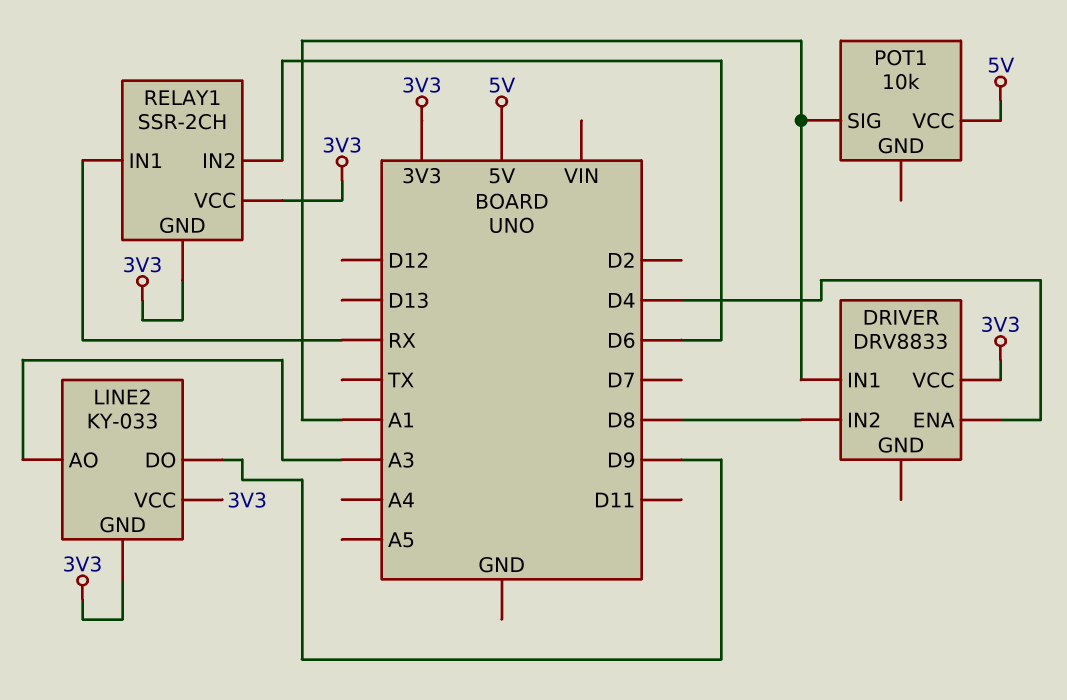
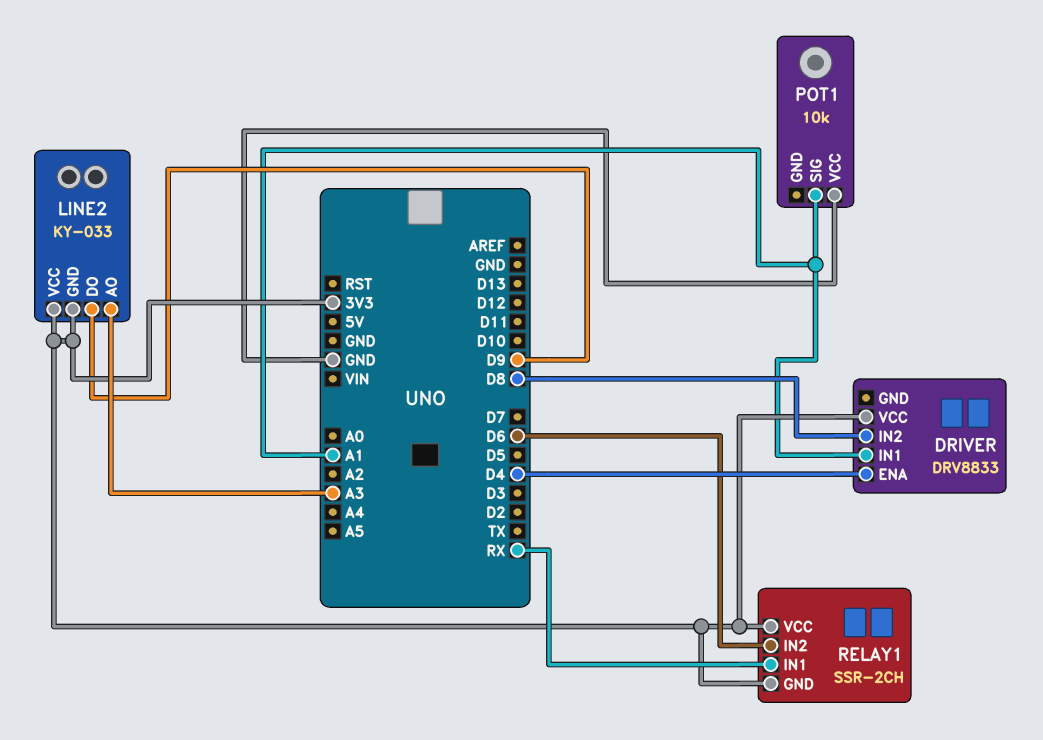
POT1 pin VCC: 5V -> GND

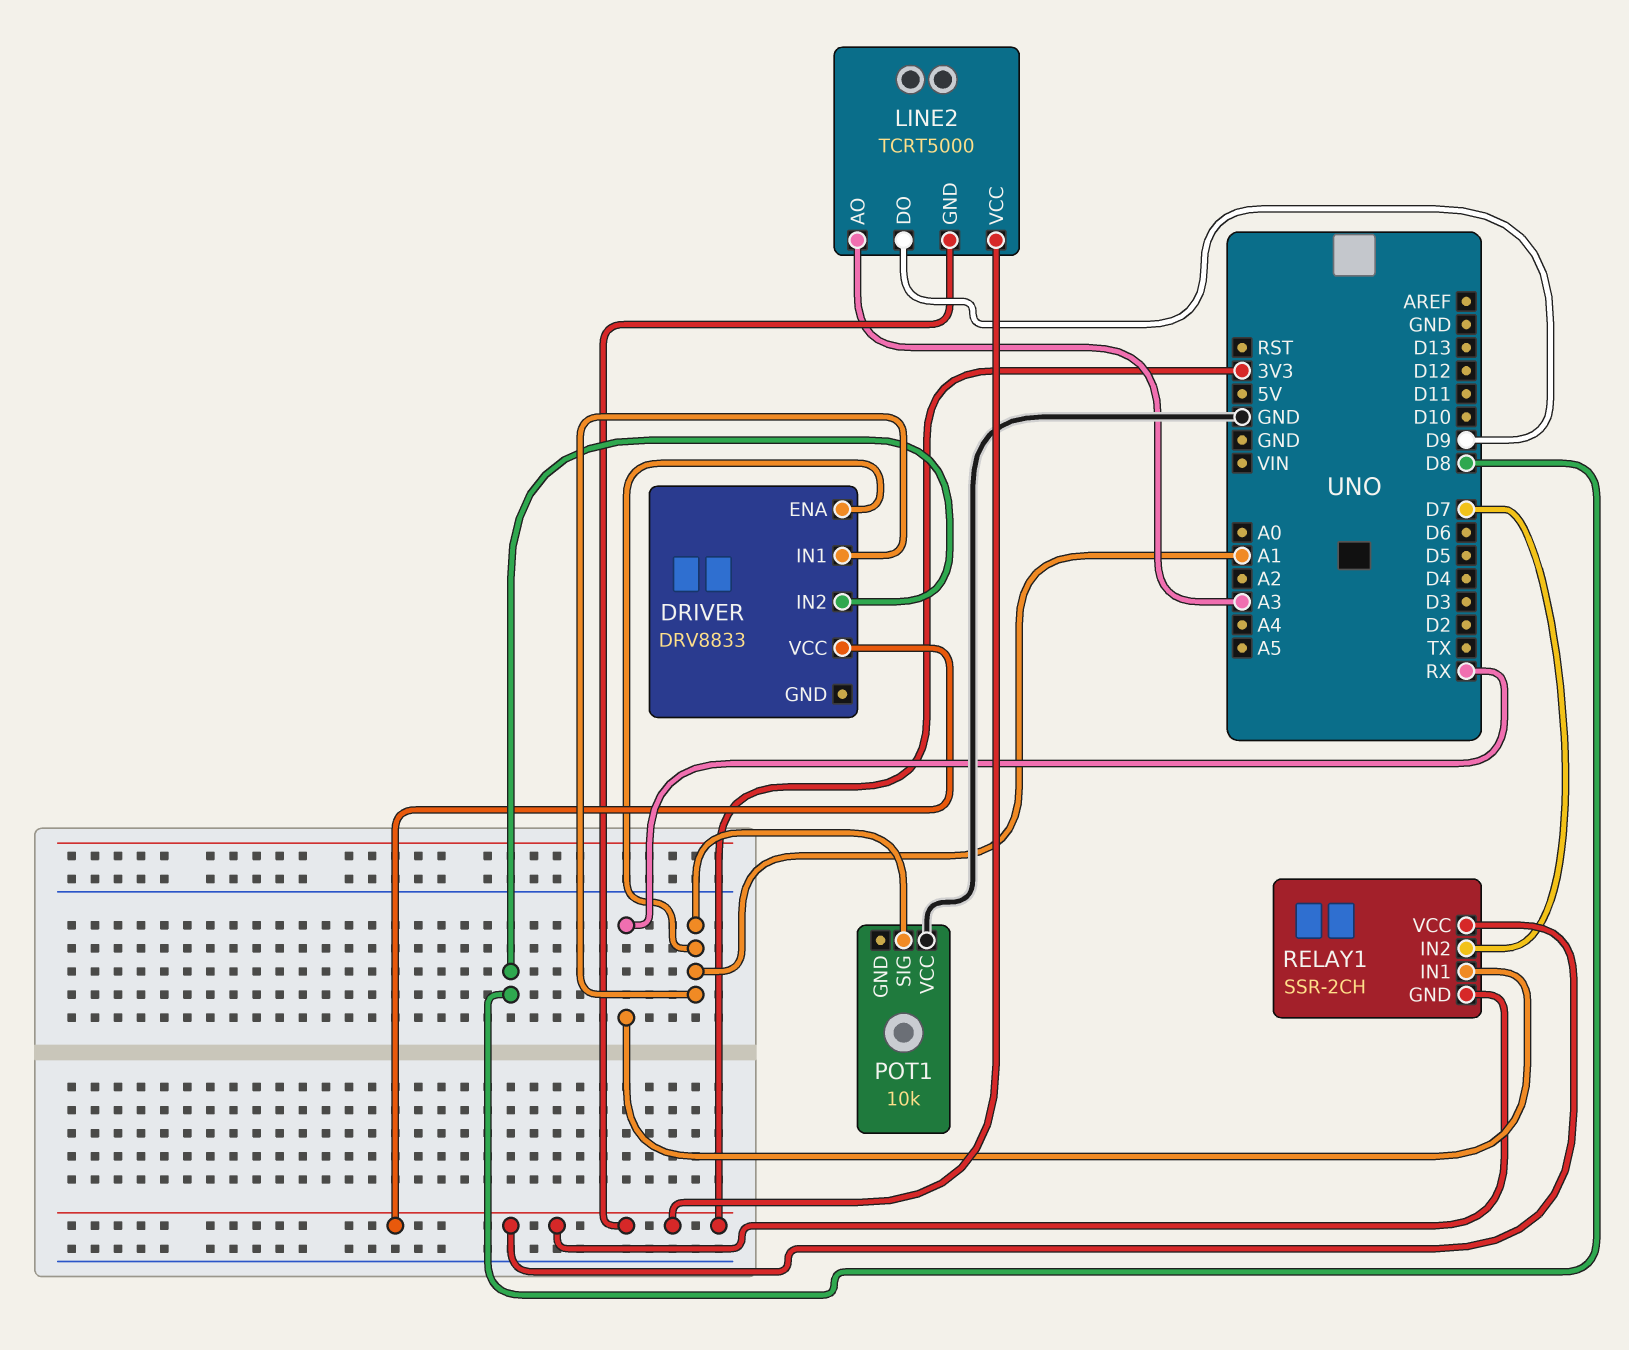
DRIVER pin ENA: D4 -> A1
LINE2: KY-033 -> TCRT5000
RELAY1 pin IN2: D6 -> D7

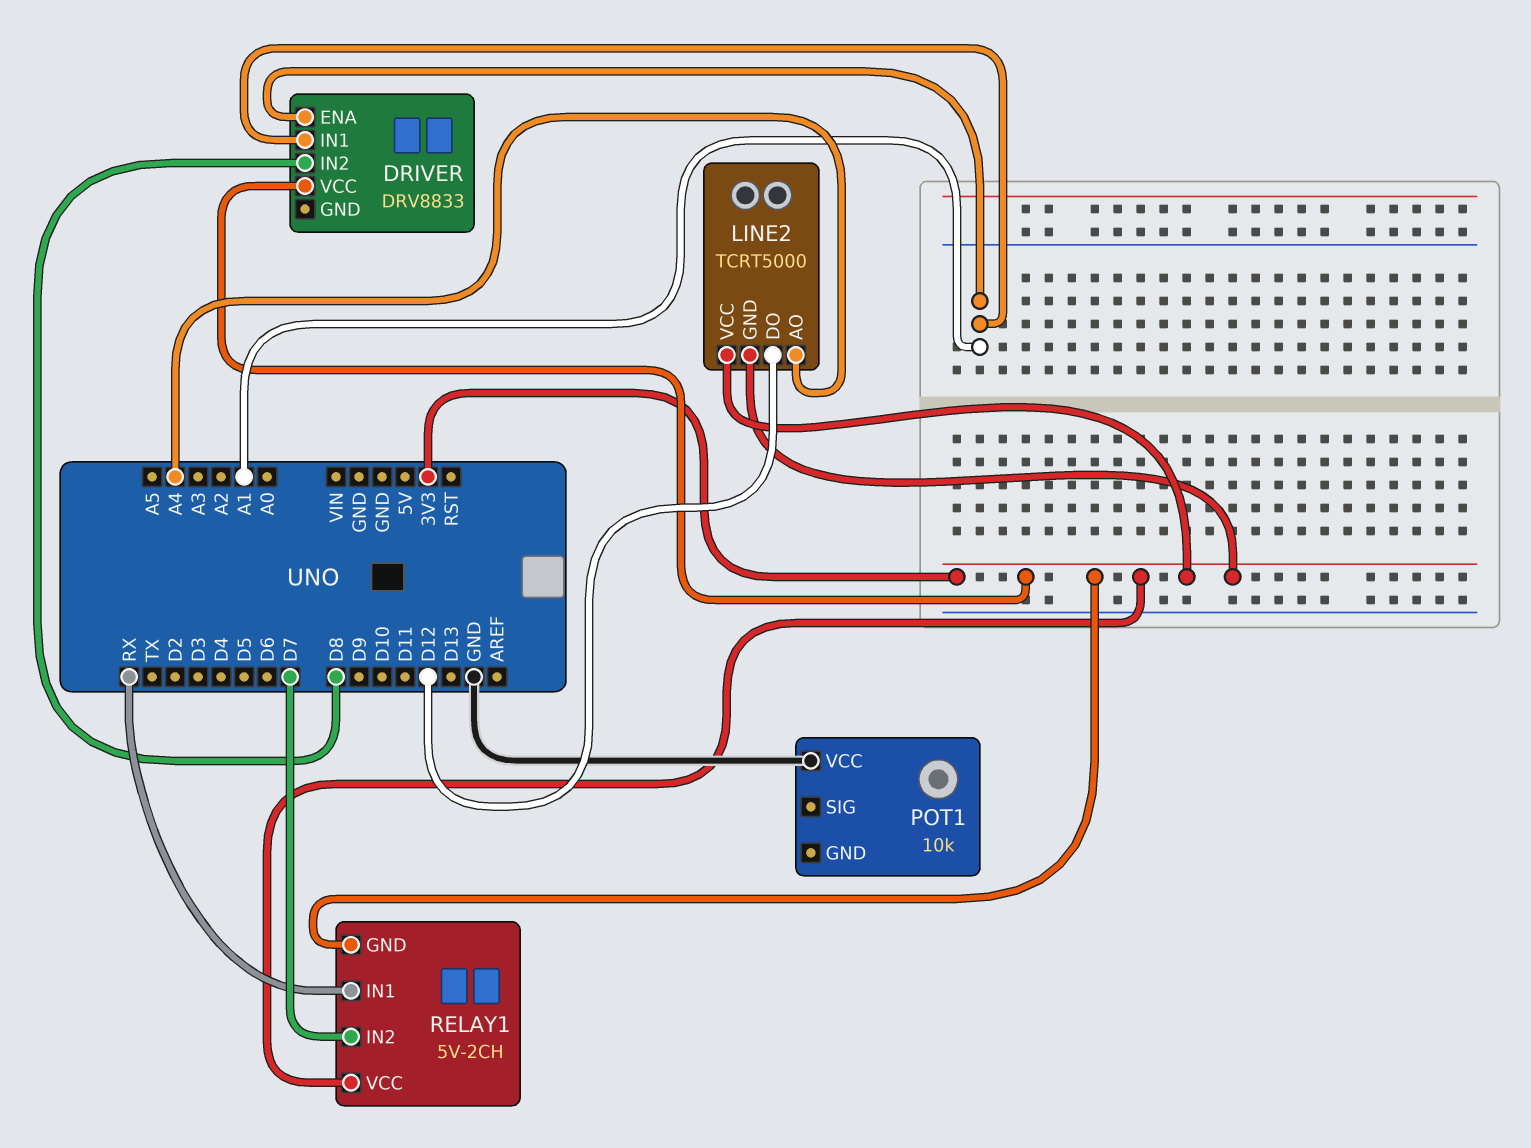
LINE2 pin AO: A3 -> A4
LINE2 pin DO: D9 -> D12
POT1 pin SIG: A1 -> none
RELAY1: SSR-2CH -> 5V-2CH

